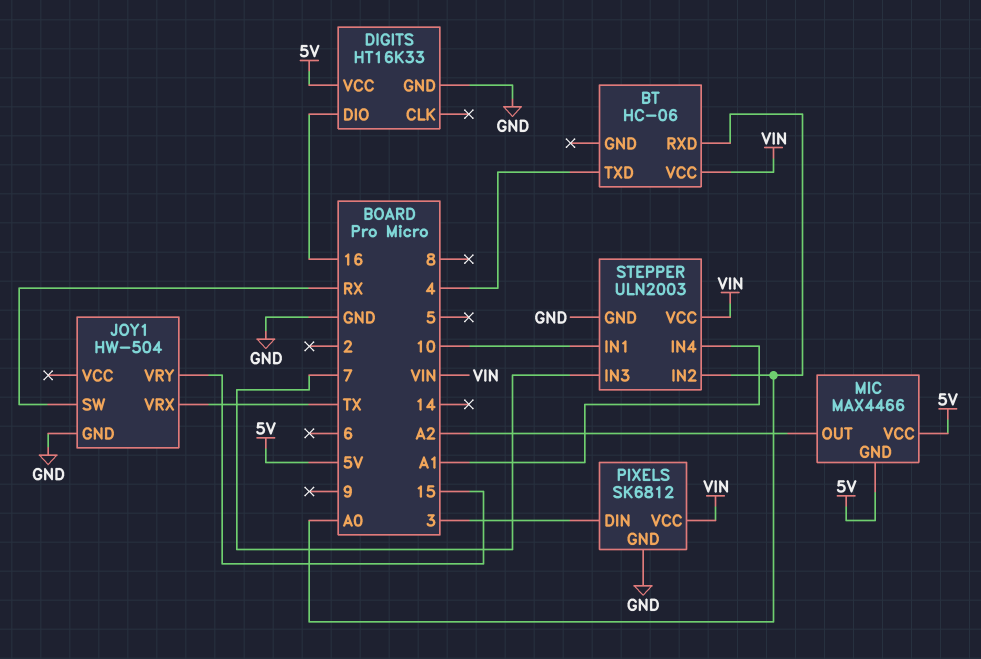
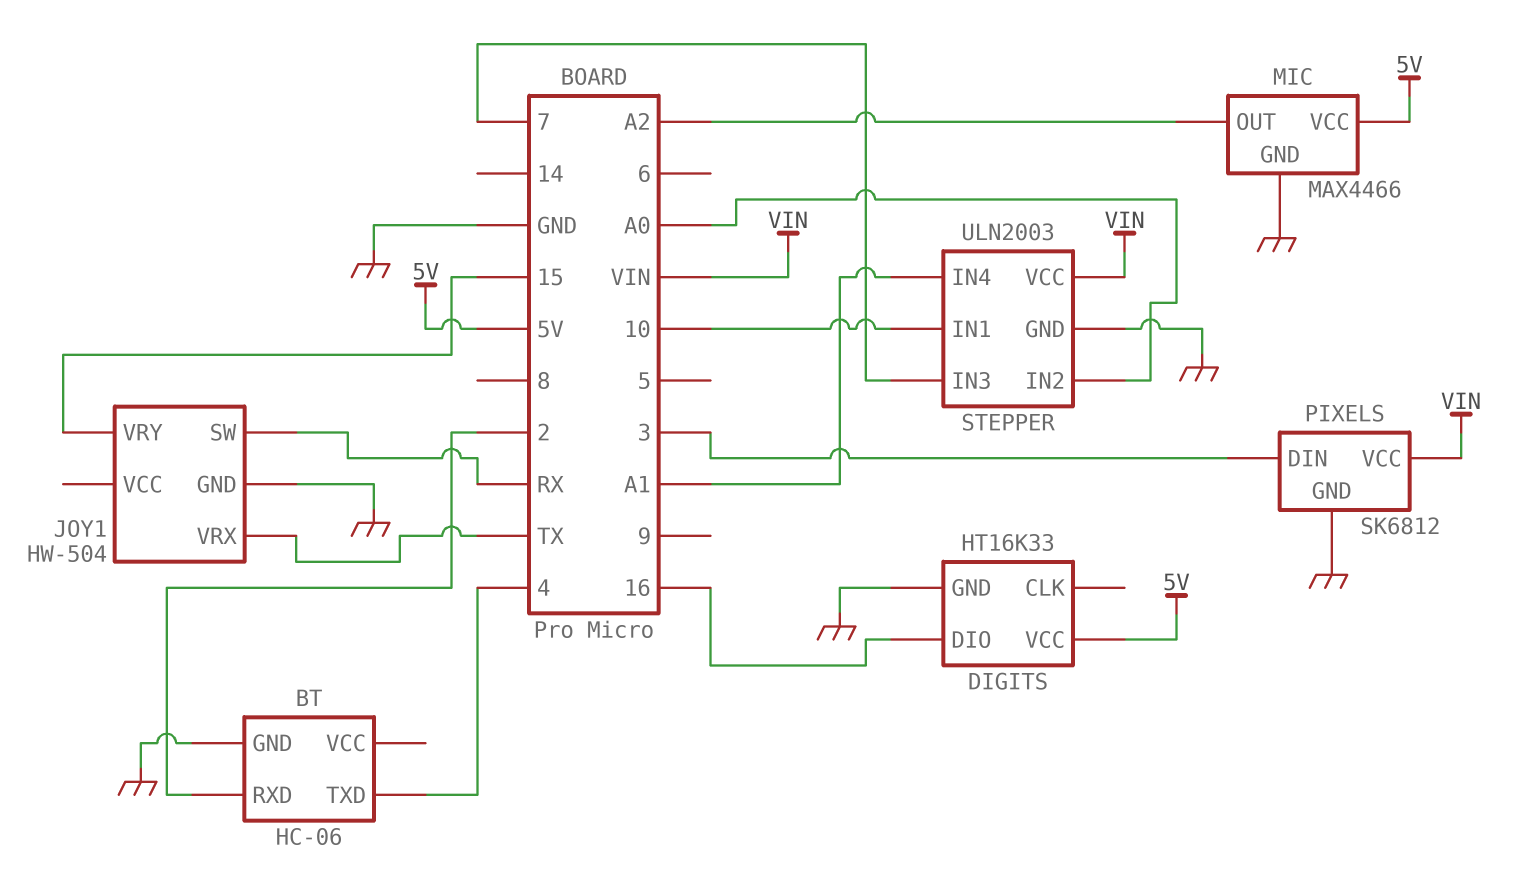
BT pin GND: none -> GND
BT pin RXD: A0 -> 2
BT pin VCC: VIN -> none
MIC pin GND: 5V -> GND

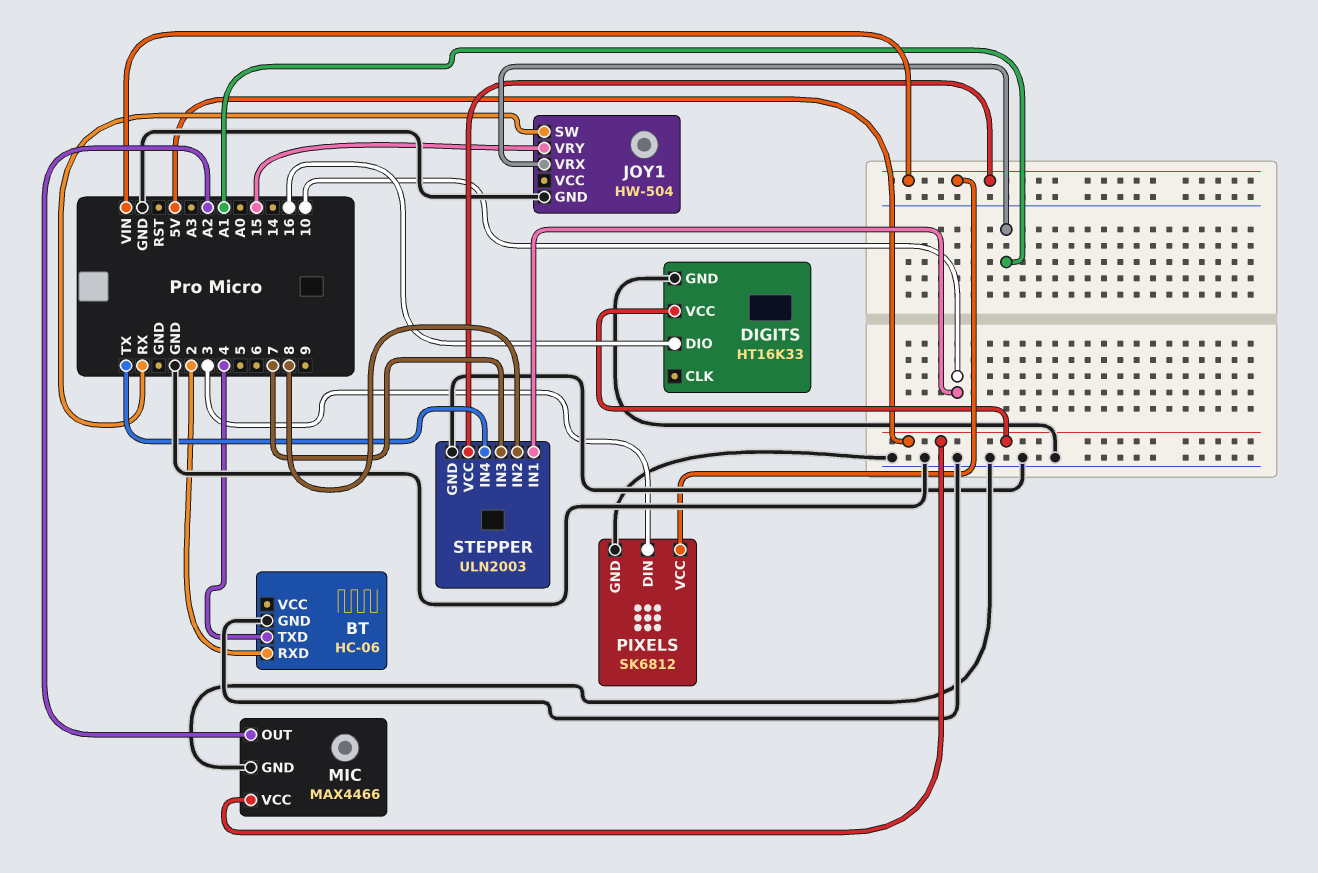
JOY1 pin VRX: TX -> A1
STEPPER pin IN2: A0 -> 8
STEPPER pin IN4: A1 -> TX

